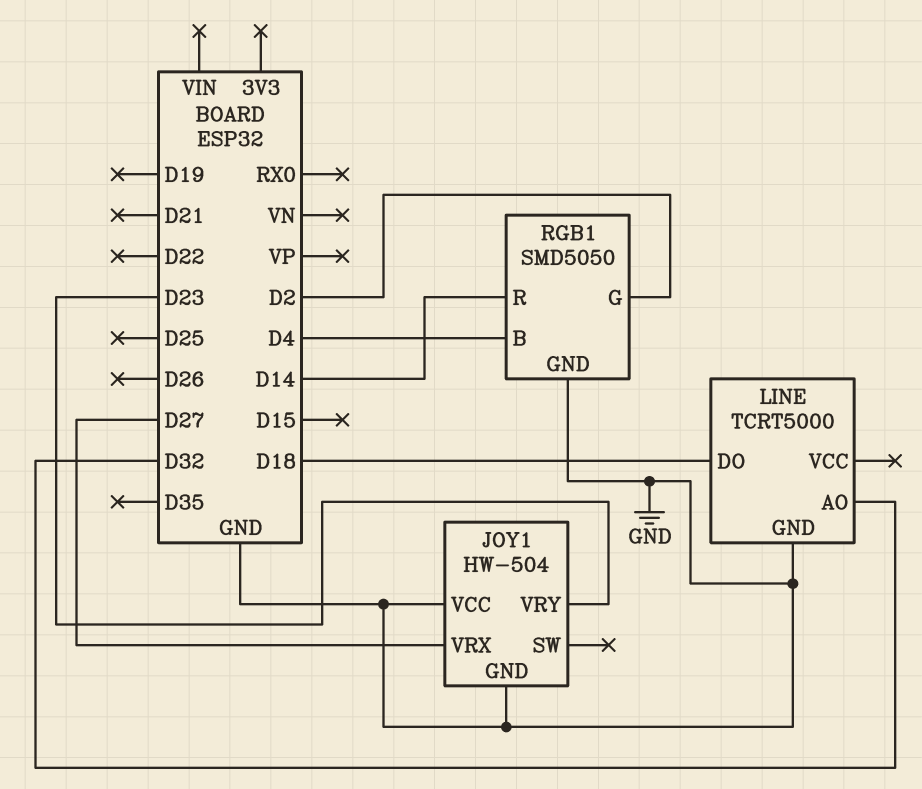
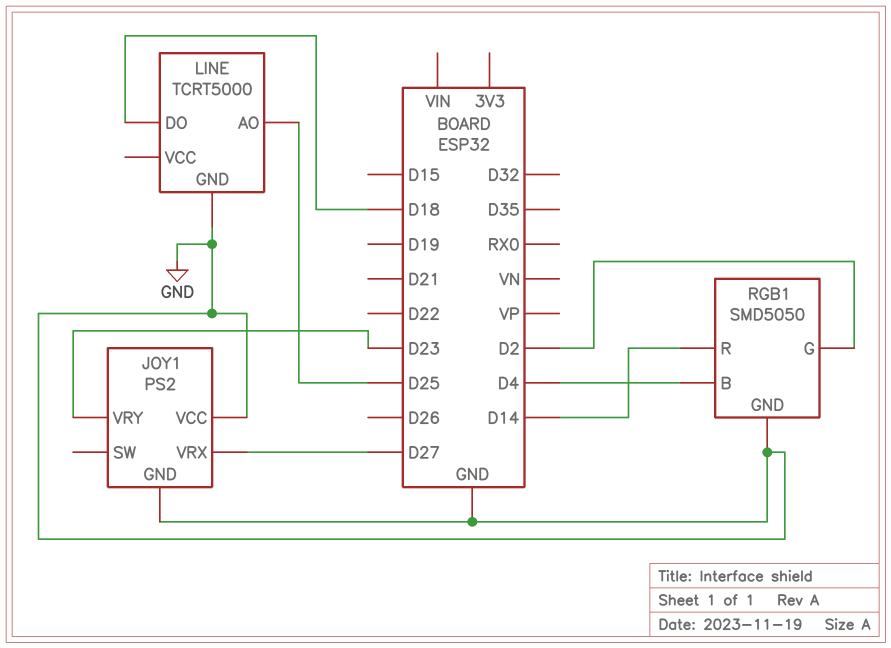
JOY1: HW-504 -> PS2
LINE pin AO: D32 -> D25

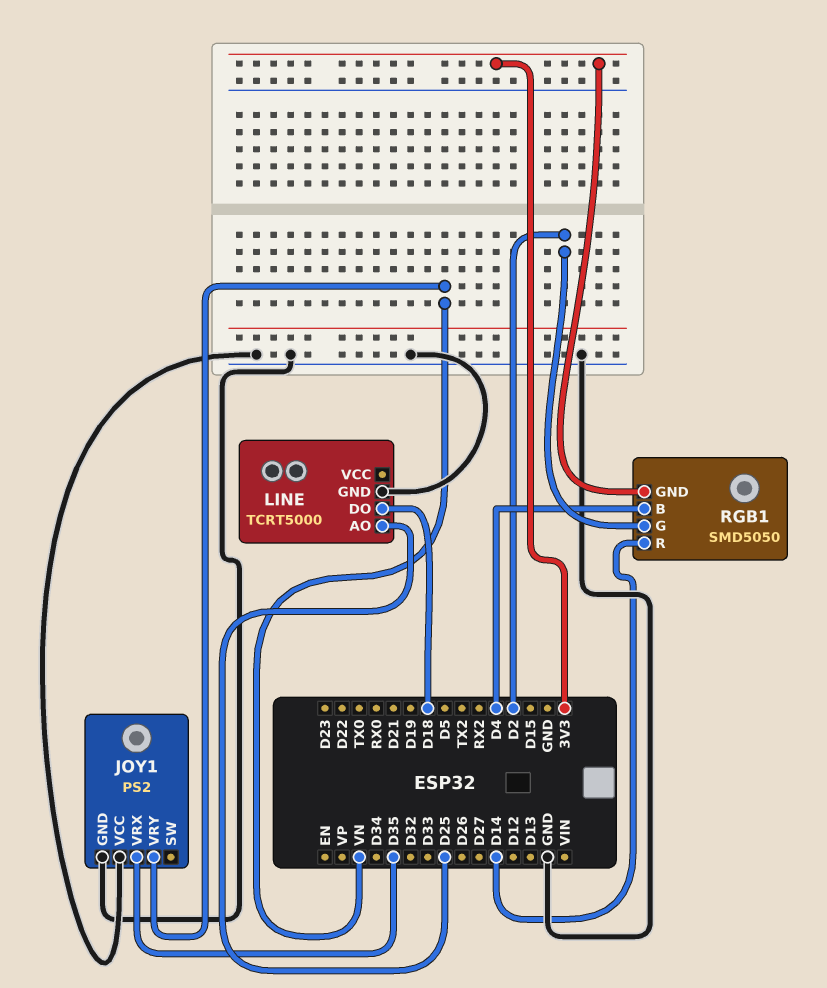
JOY1 pin VRX: D27 -> D35
JOY1 pin VRY: D23 -> VN
RGB1 pin GND: GND -> 3V3

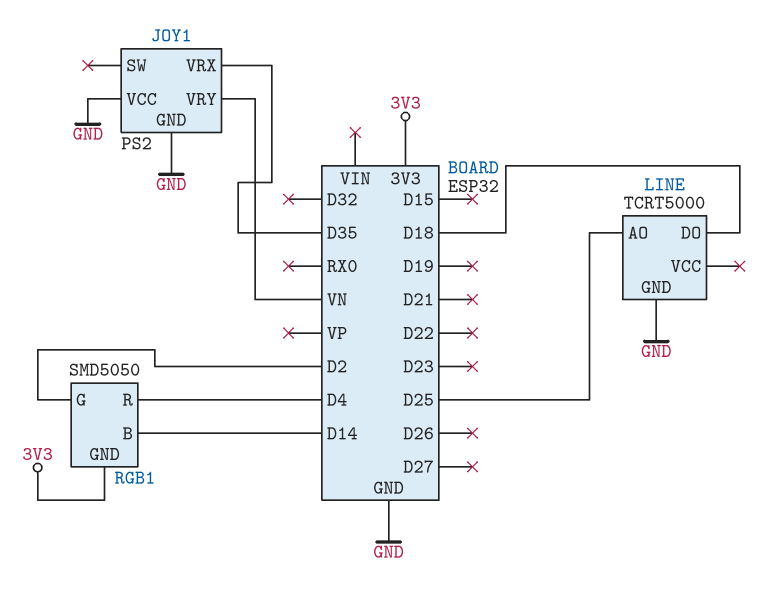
RGB1 pin B: D4 -> D14
RGB1 pin R: D14 -> D4

